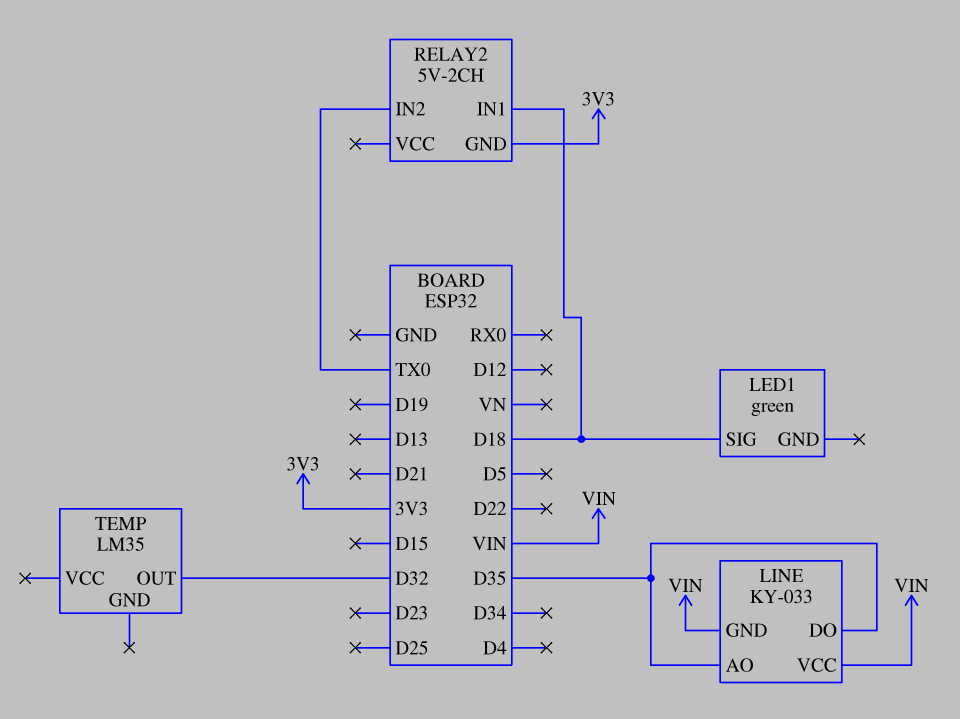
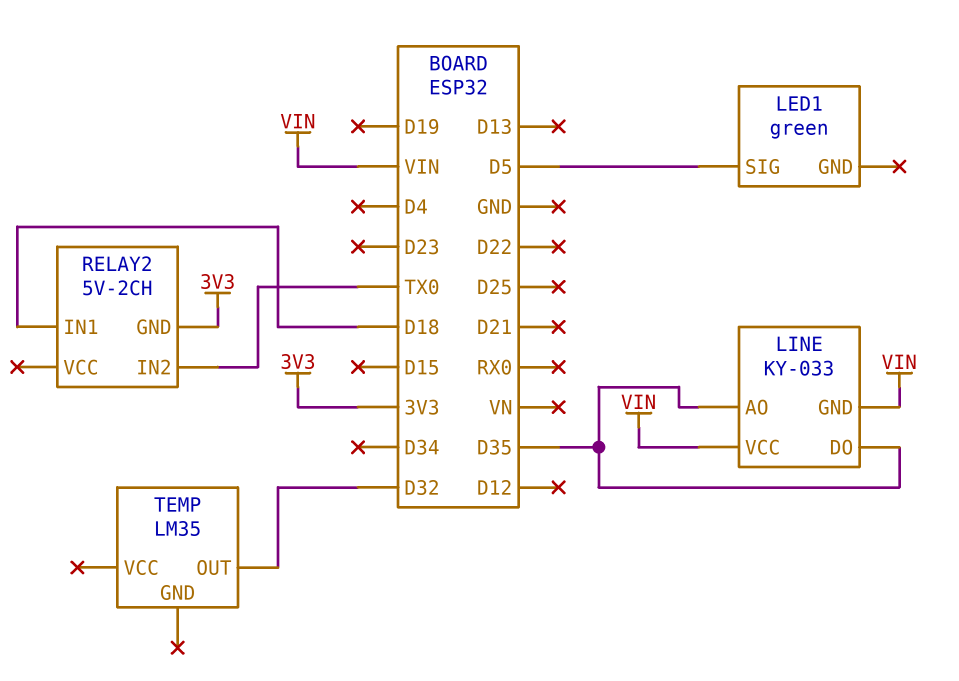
LED1 pin SIG: D18 -> D5

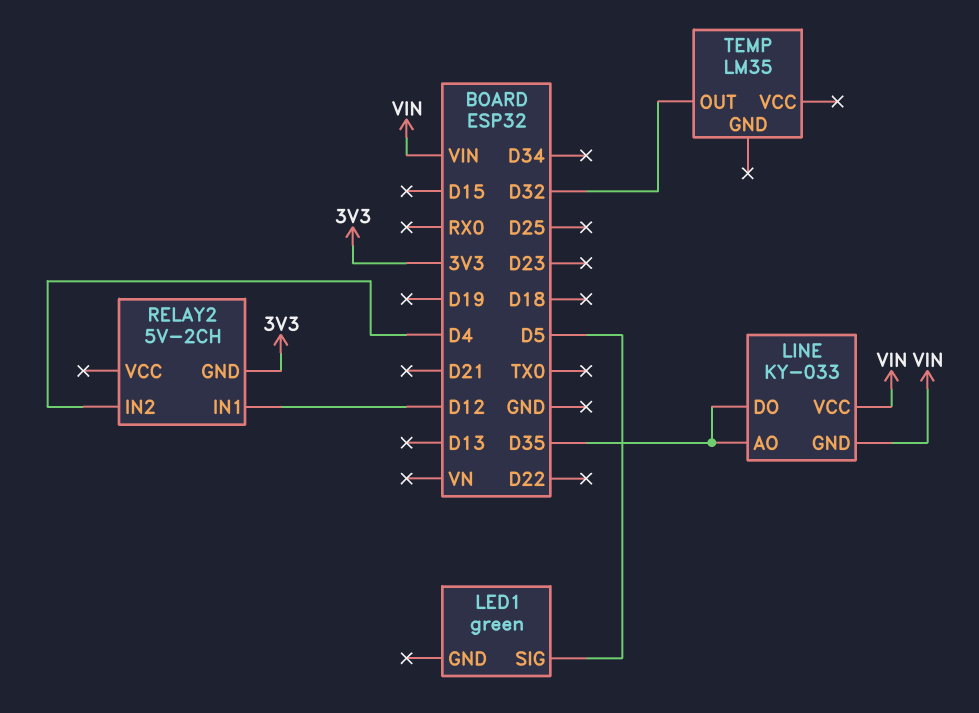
RELAY2 pin IN1: D18 -> D12
RELAY2 pin IN2: TX0 -> D4

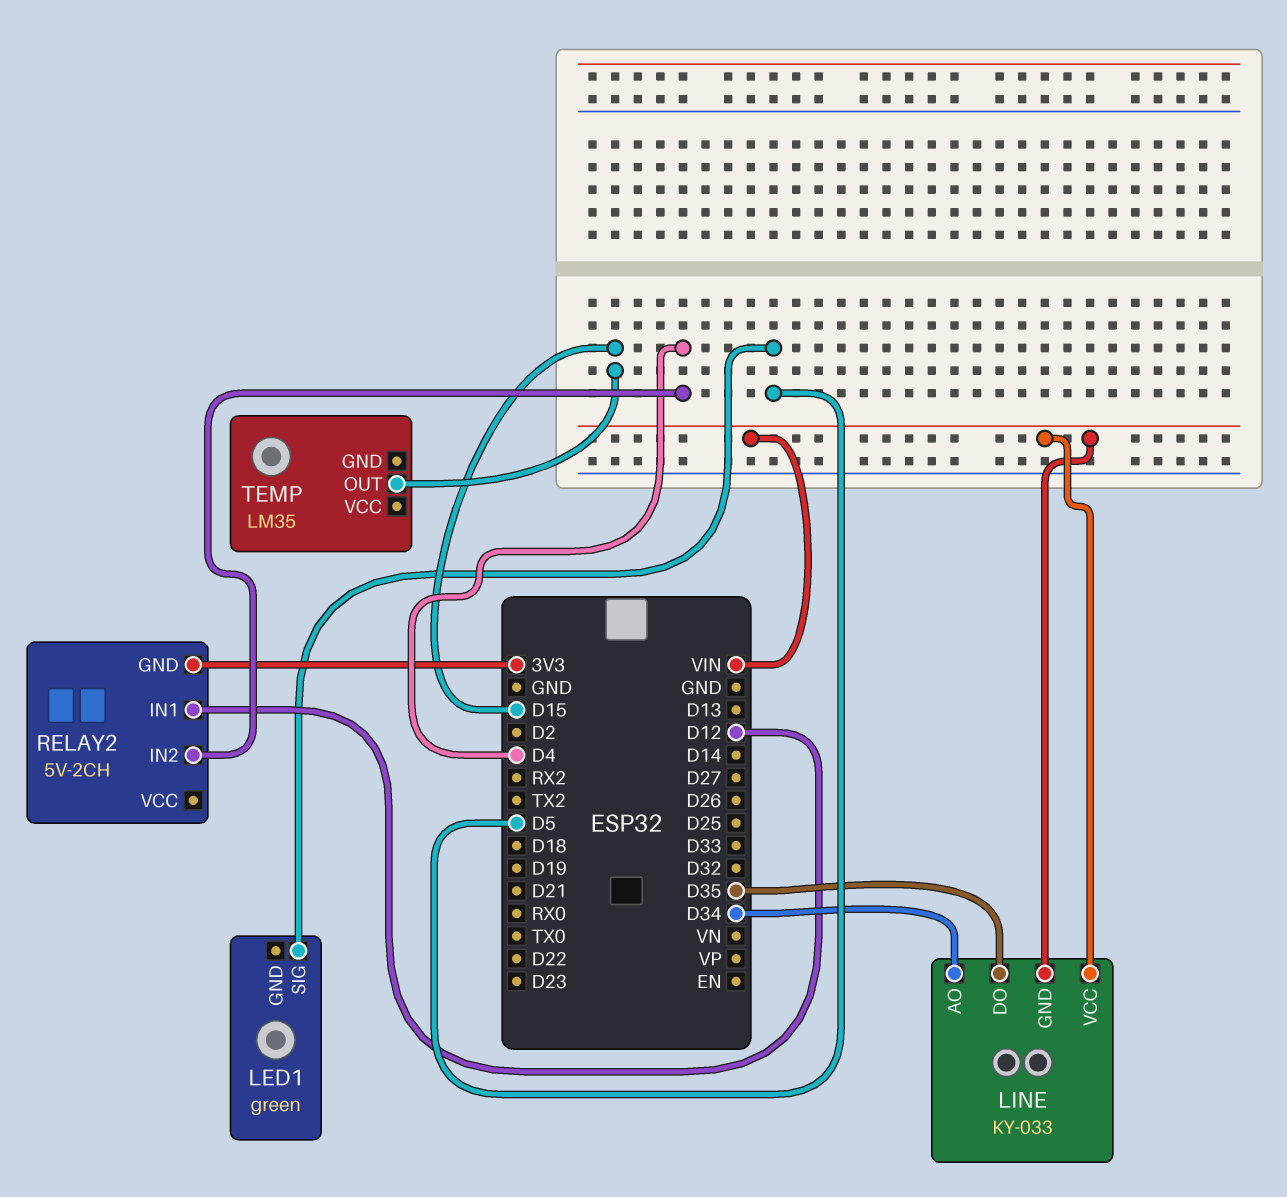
LINE pin AO: D35 -> D34
TEMP pin OUT: D32 -> D15

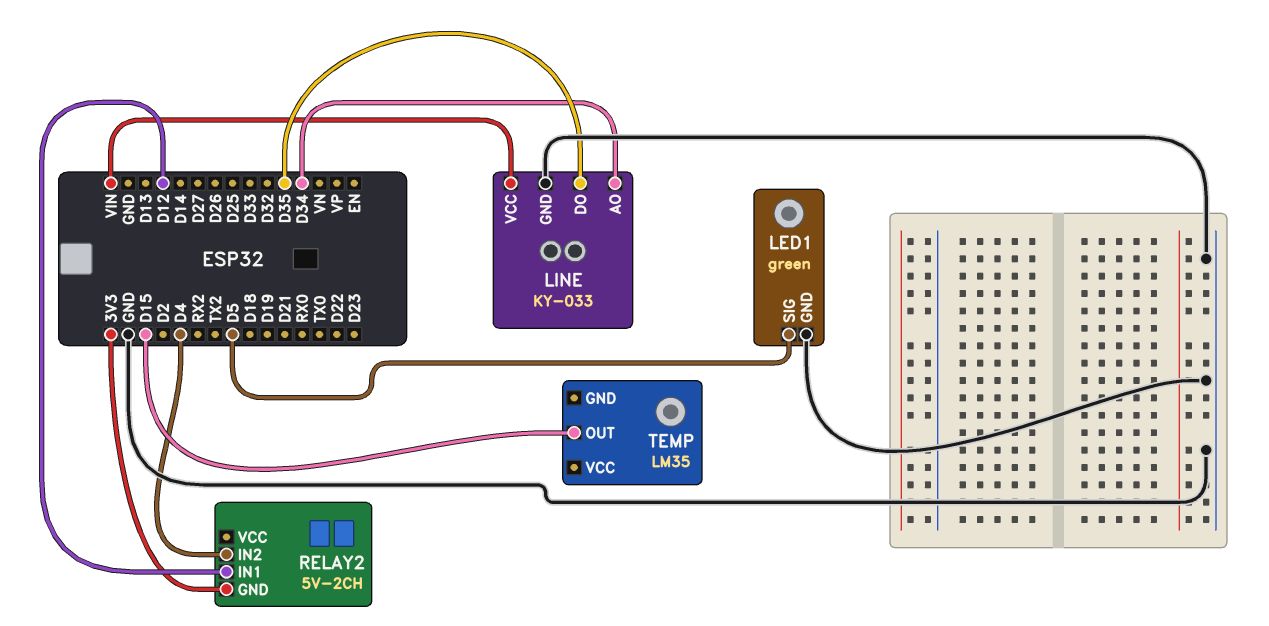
LED1 pin GND: none -> GND
LINE pin GND: VIN -> GND

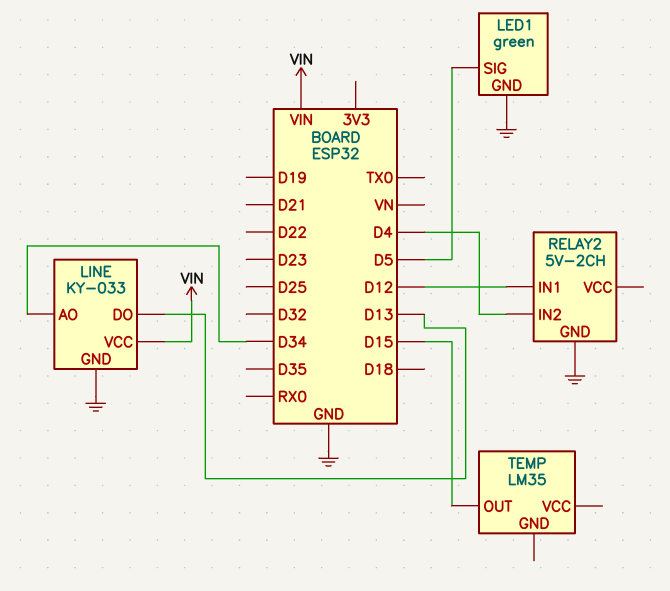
LINE pin DO: D35 -> D13
RELAY2 pin GND: 3V3 -> GND

